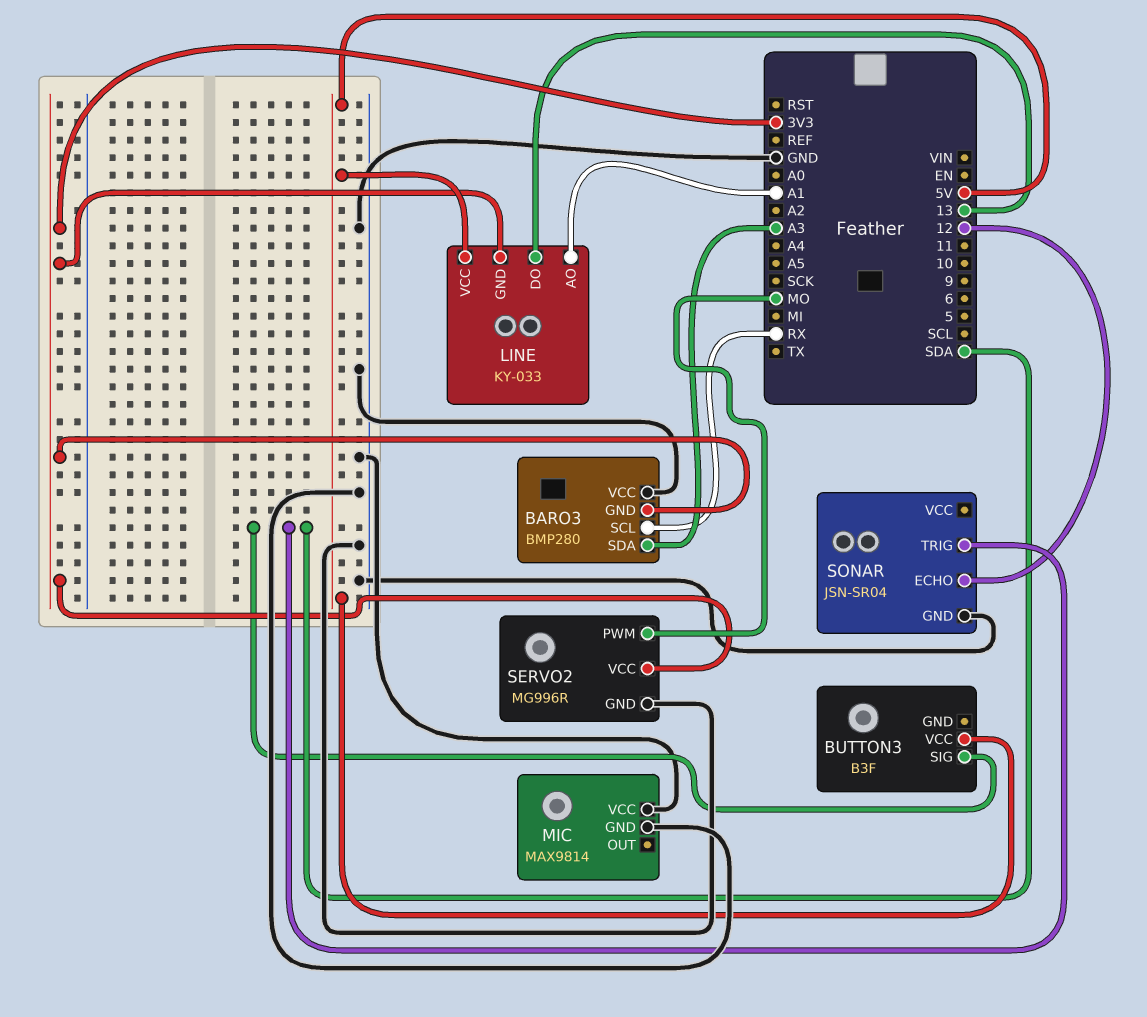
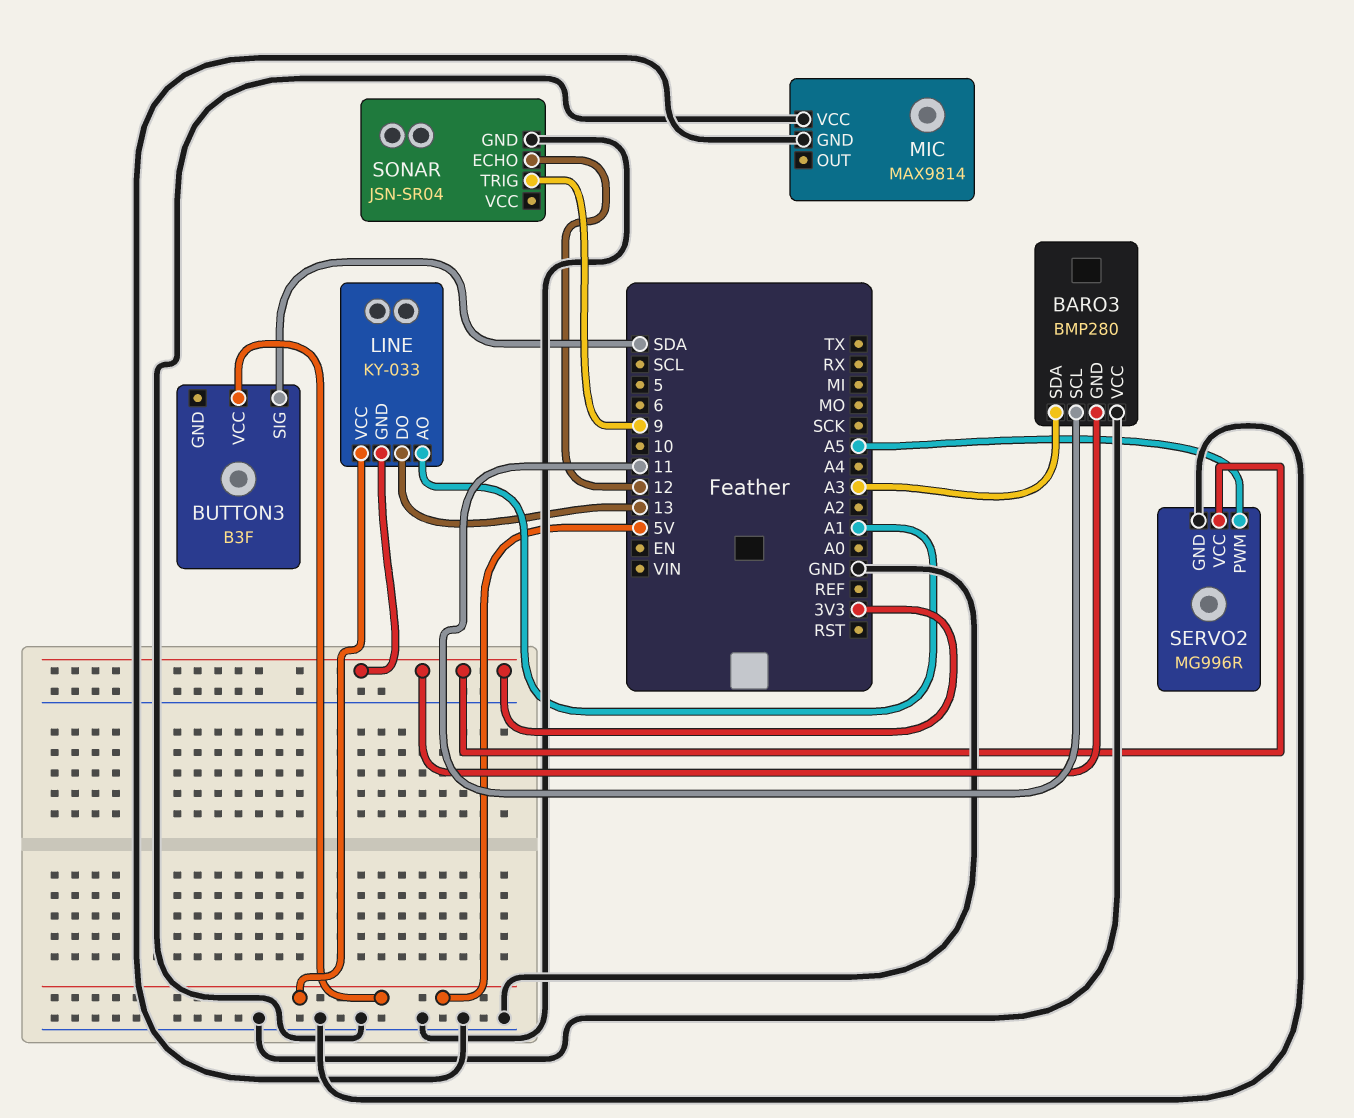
BARO3 pin SCL: RX -> 11
SERVO2 pin PWM: MO -> A5
SONAR pin TRIG: SDA -> 9

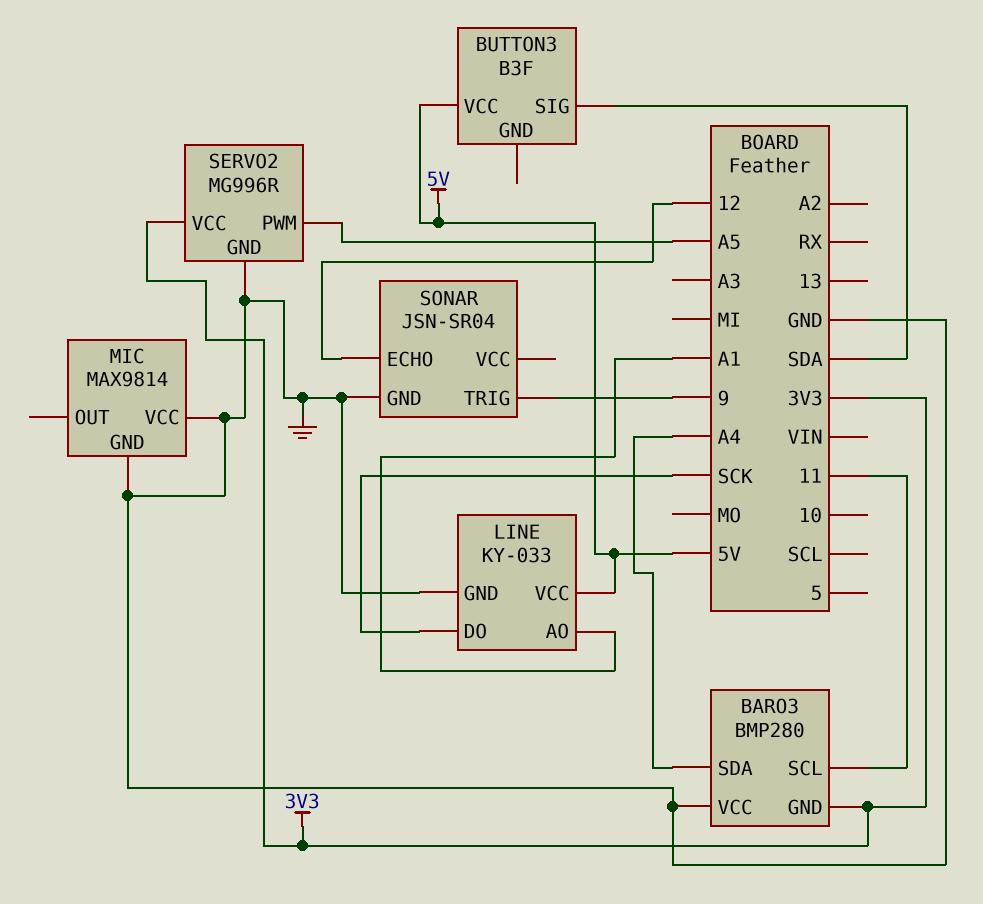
BARO3 pin SDA: A3 -> A4
LINE pin DO: 13 -> SCK
LINE pin GND: 3V3 -> GND

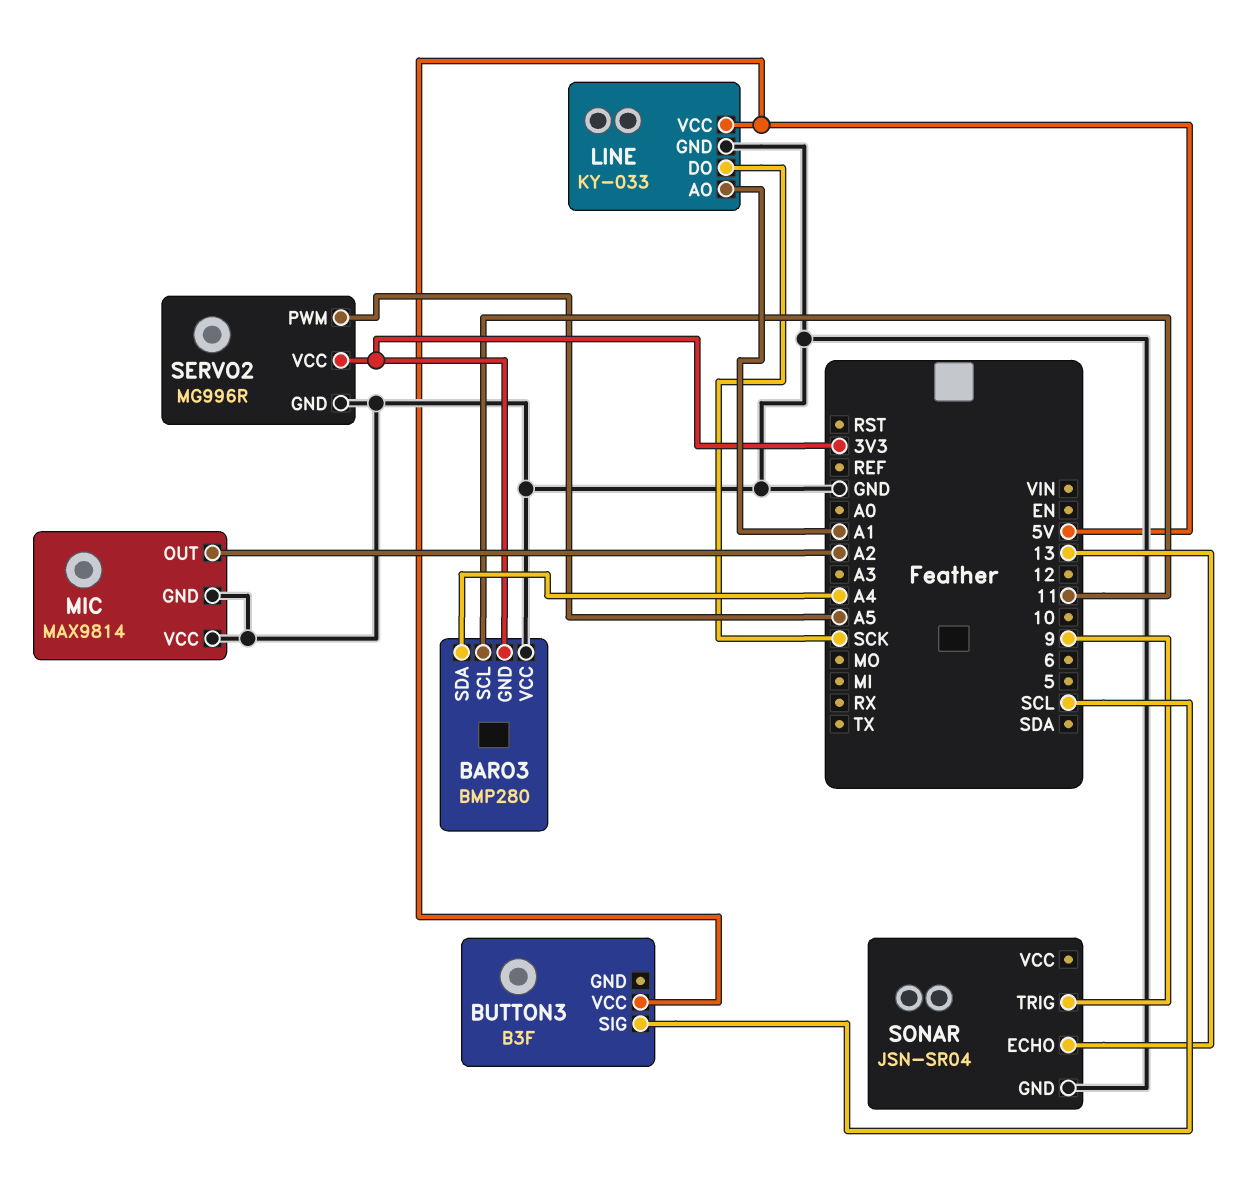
BUTTON3 pin SIG: SDA -> SCL
MIC pin OUT: none -> A2
SONAR pin ECHO: 12 -> 13

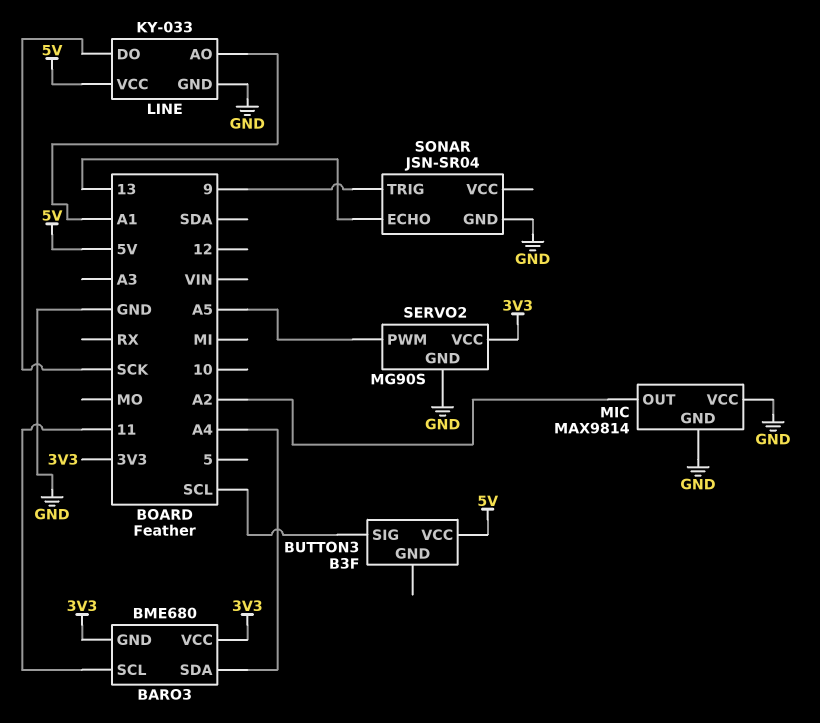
BARO3: BMP280 -> BME680
BARO3 pin VCC: GND -> 3V3
SERVO2: MG996R -> MG90S

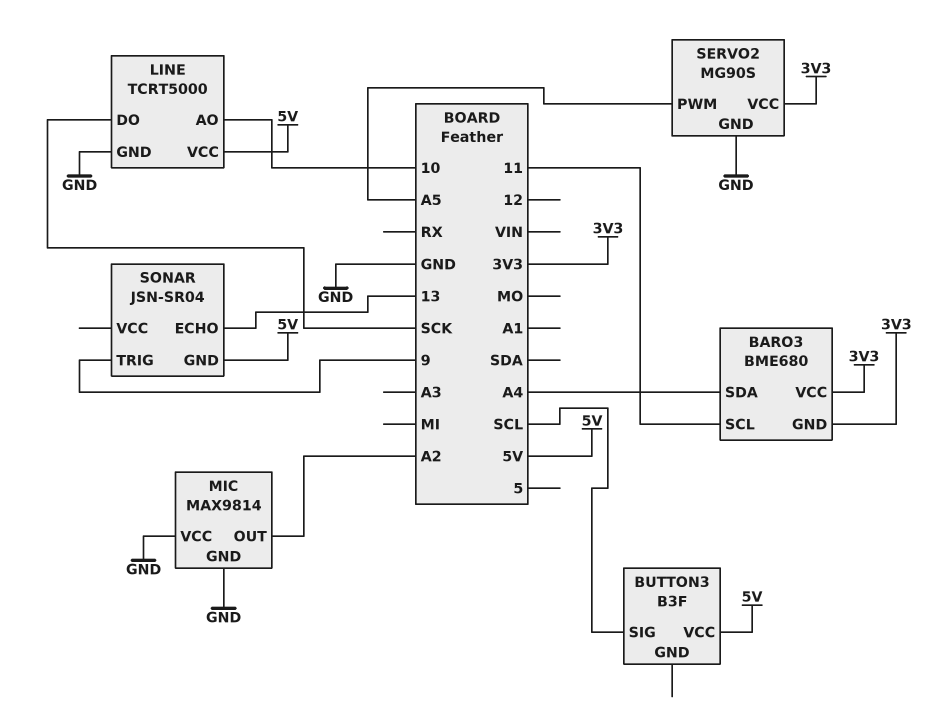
LINE: KY-033 -> TCRT5000
LINE pin AO: A1 -> 10
SONAR pin GND: GND -> 5V

